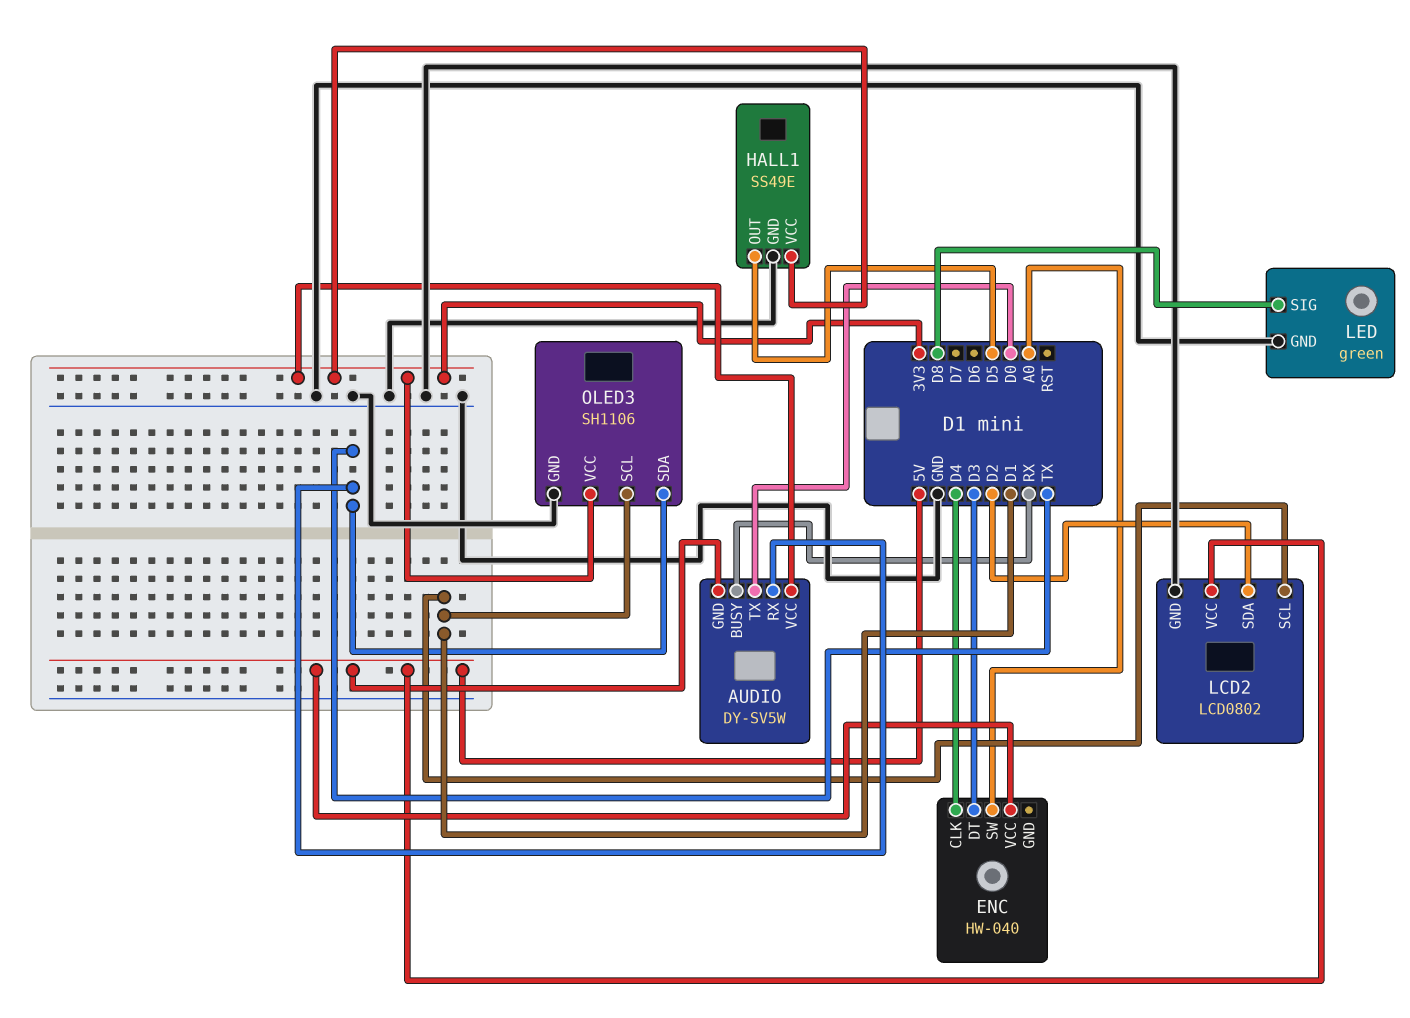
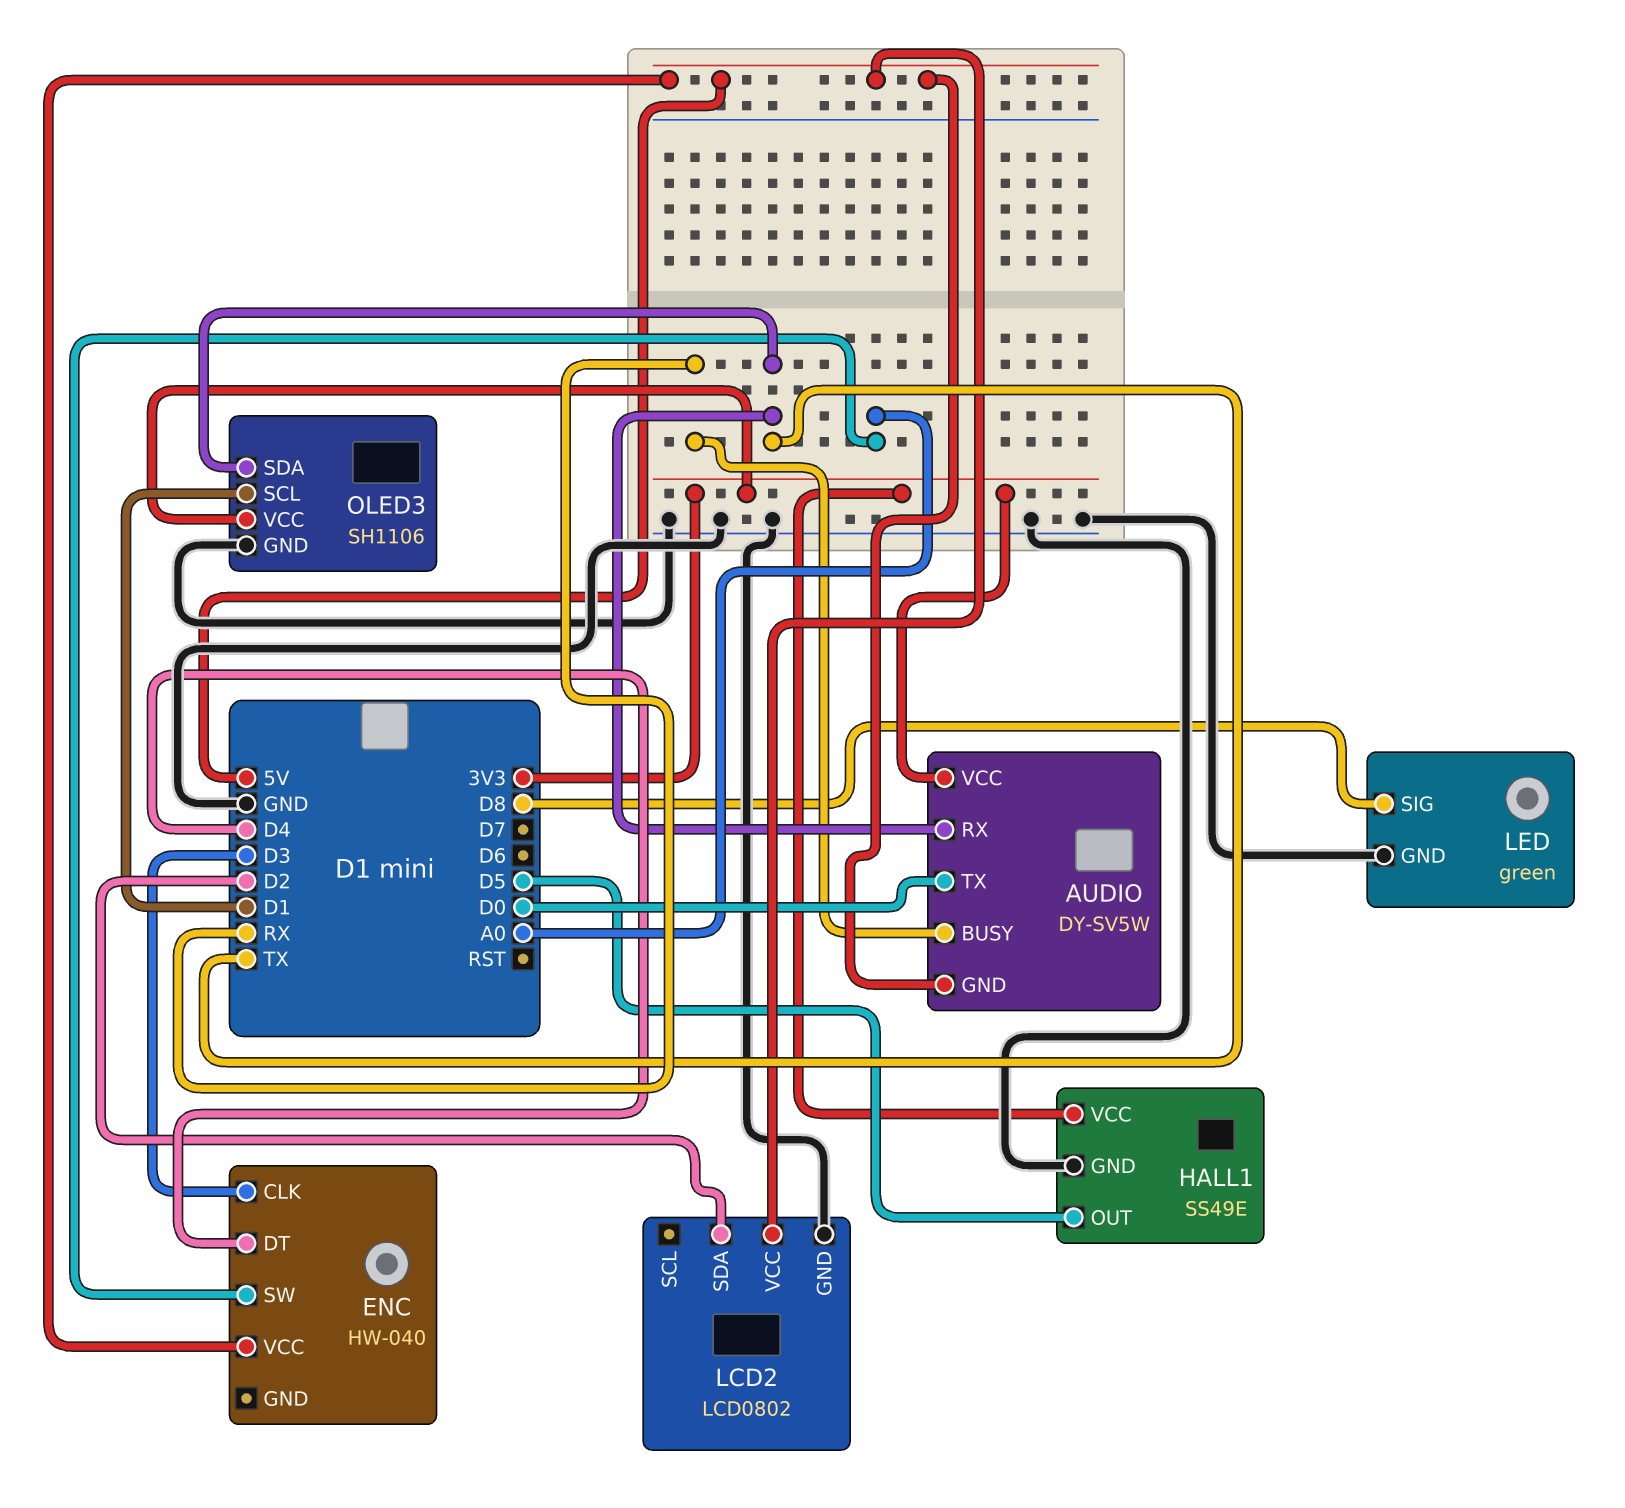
ENC pin CLK: D4 -> D3
ENC pin DT: D3 -> D4
LCD2 pin SCL: D1 -> none

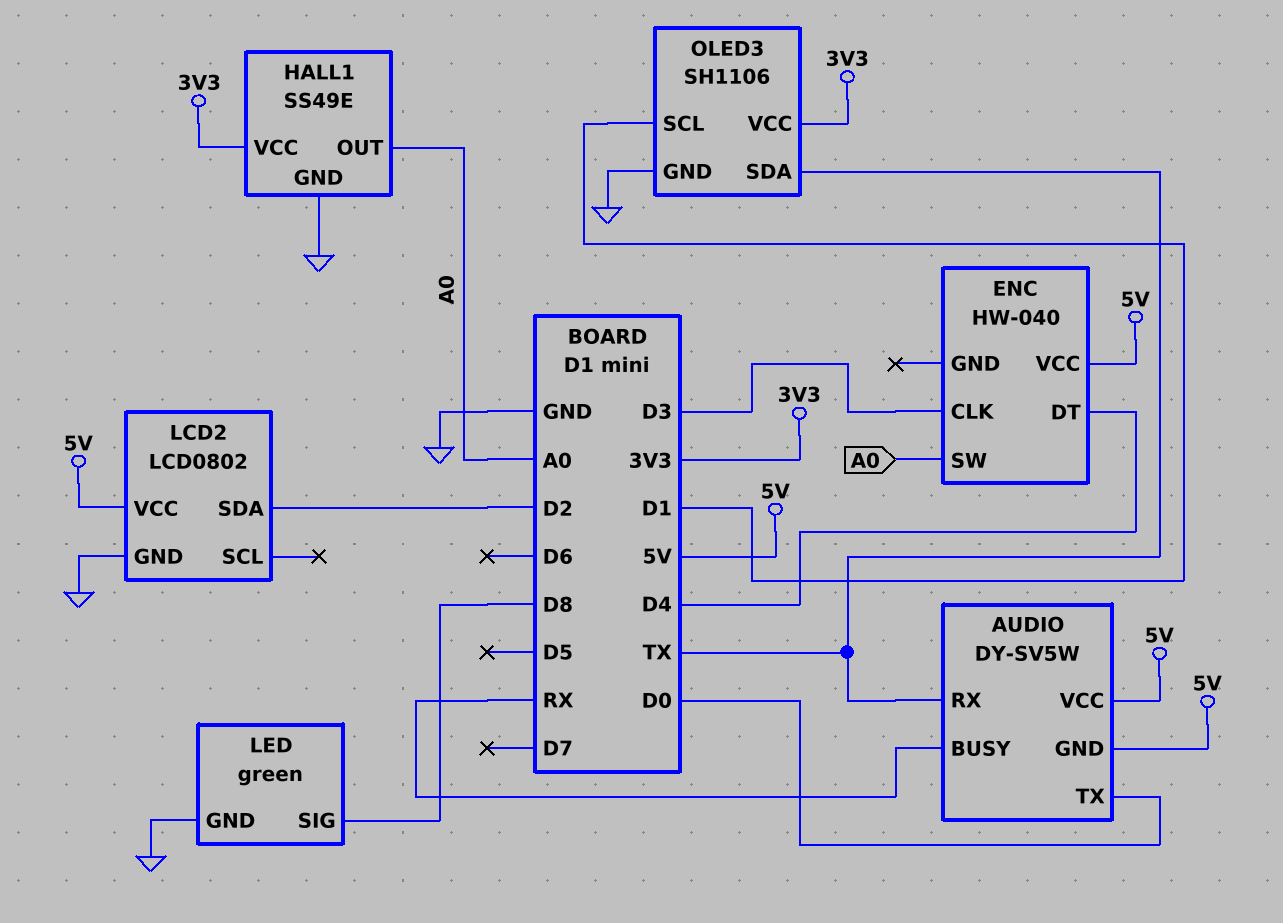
AUDIO pin VCC: 3V3 -> 5V
HALL1 pin OUT: D5 -> A0

